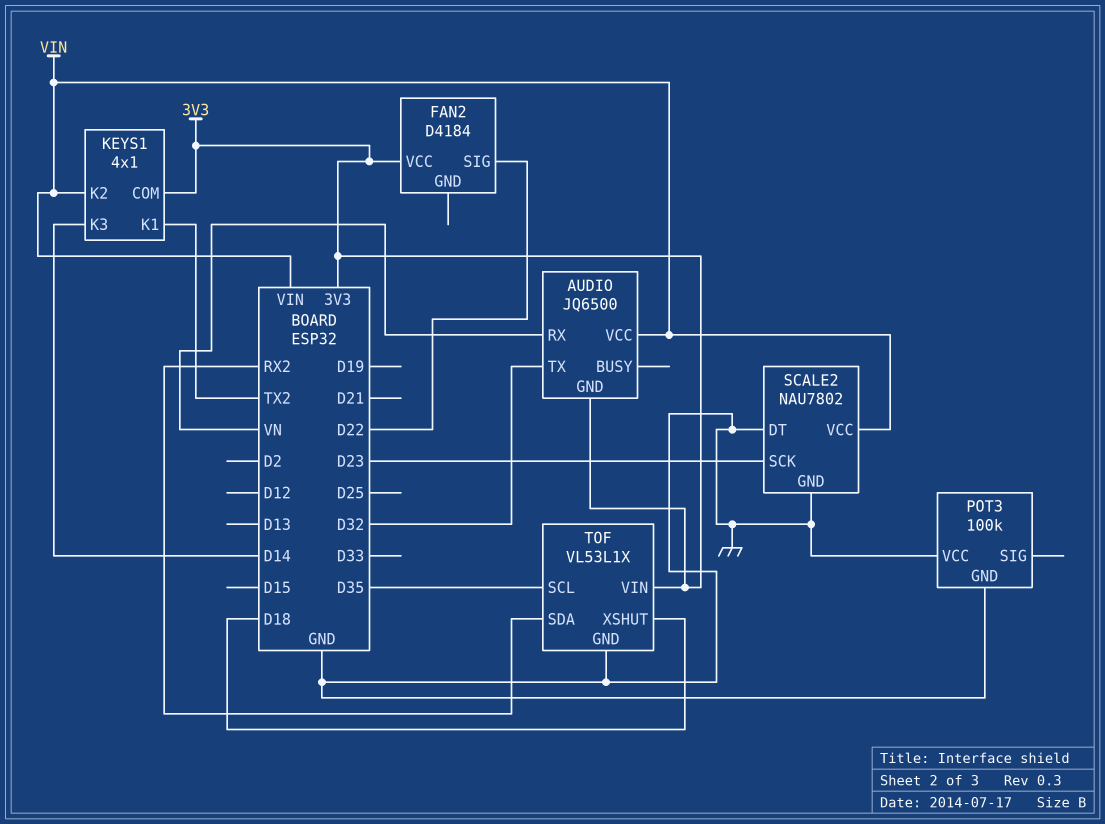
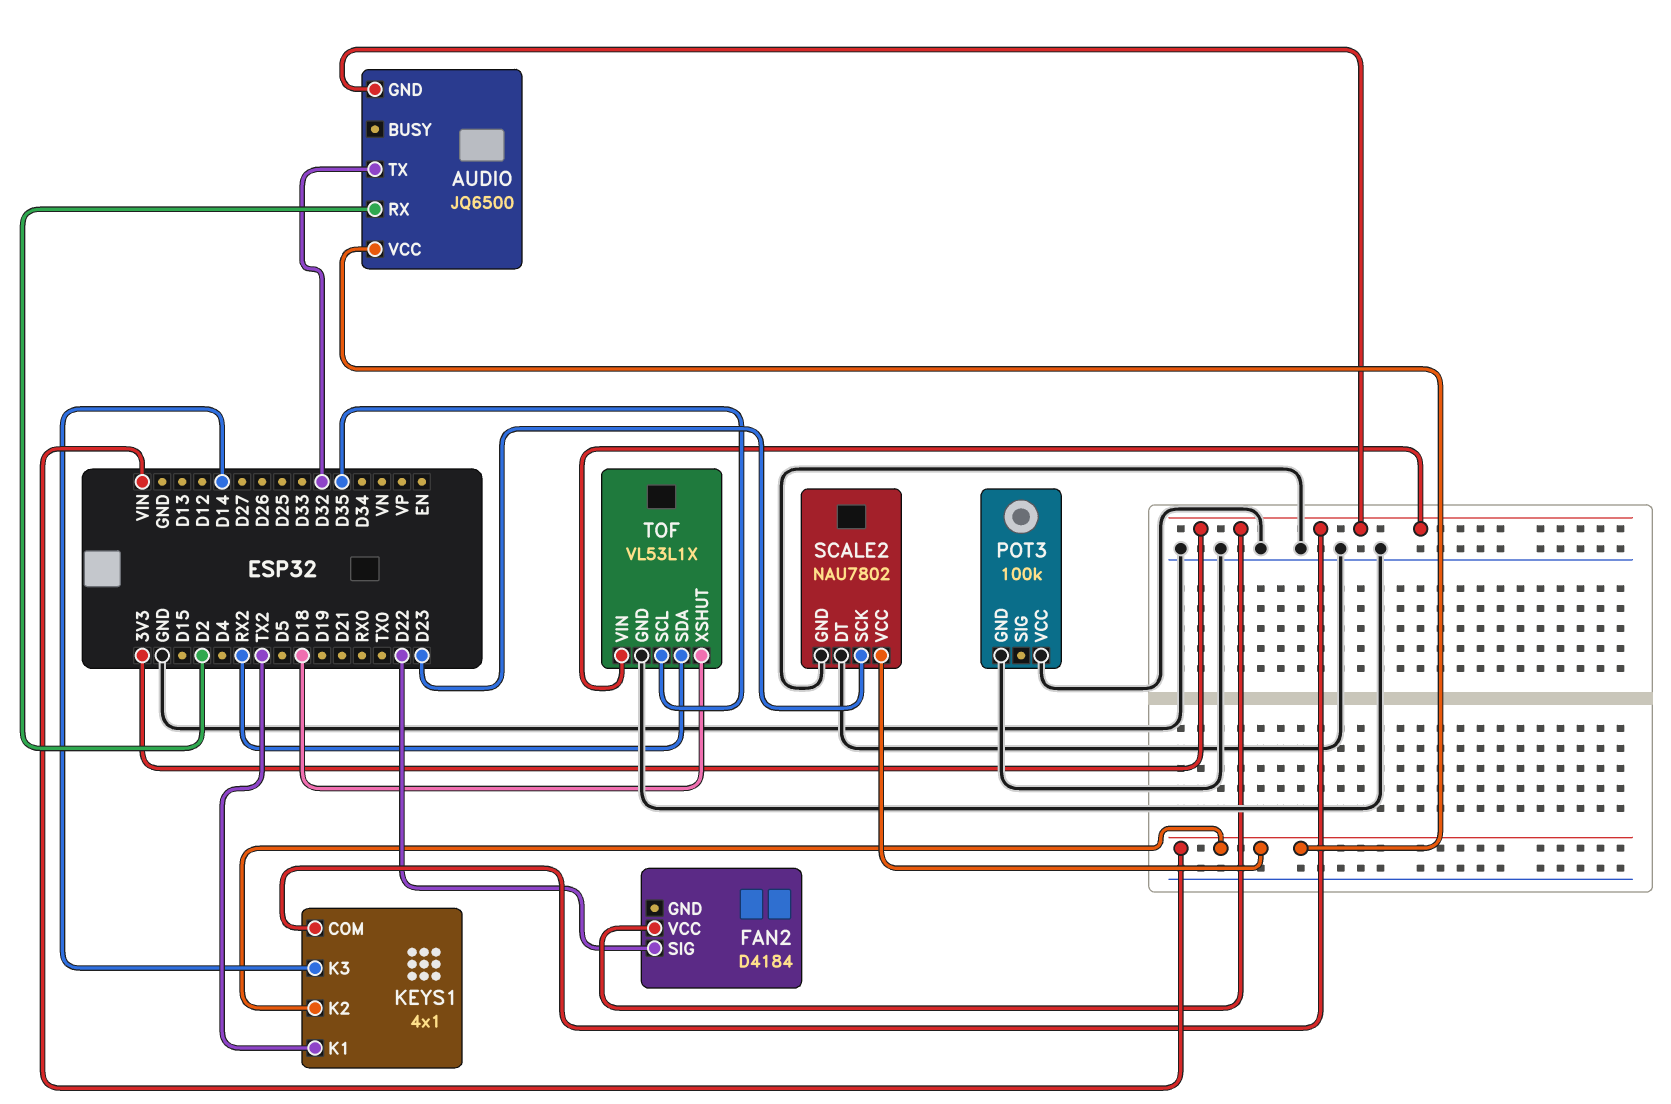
AUDIO pin RX: VN -> D2

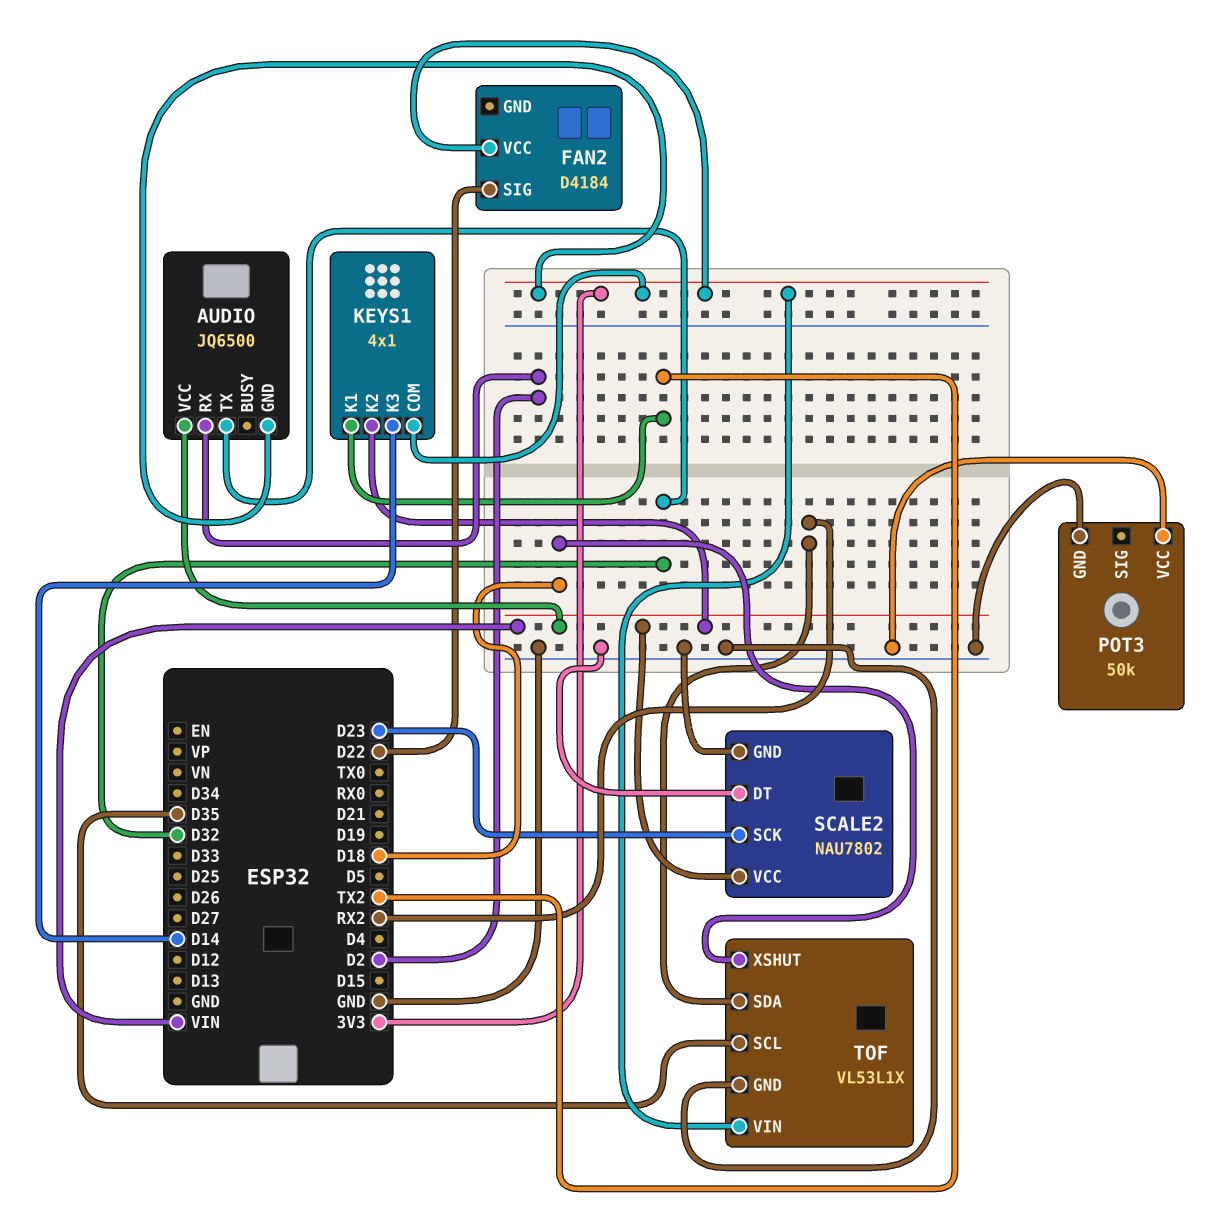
POT3: 100k -> 50k

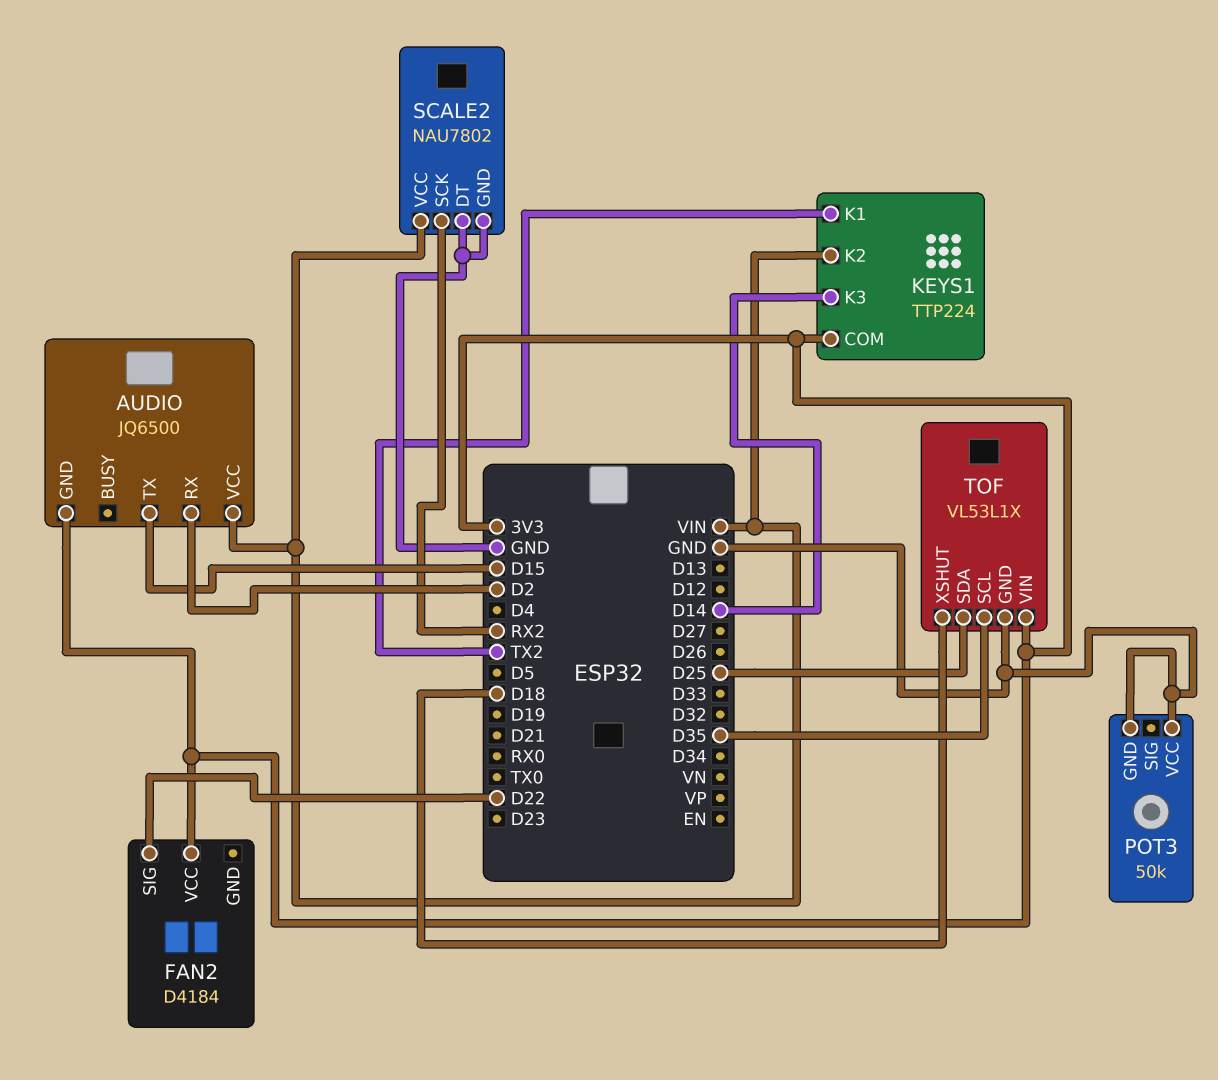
AUDIO pin TX: D32 -> D15
KEYS1: 4x1 -> TTP224
SCALE2 pin SCK: D23 -> RX2
TOF pin SDA: RX2 -> D25

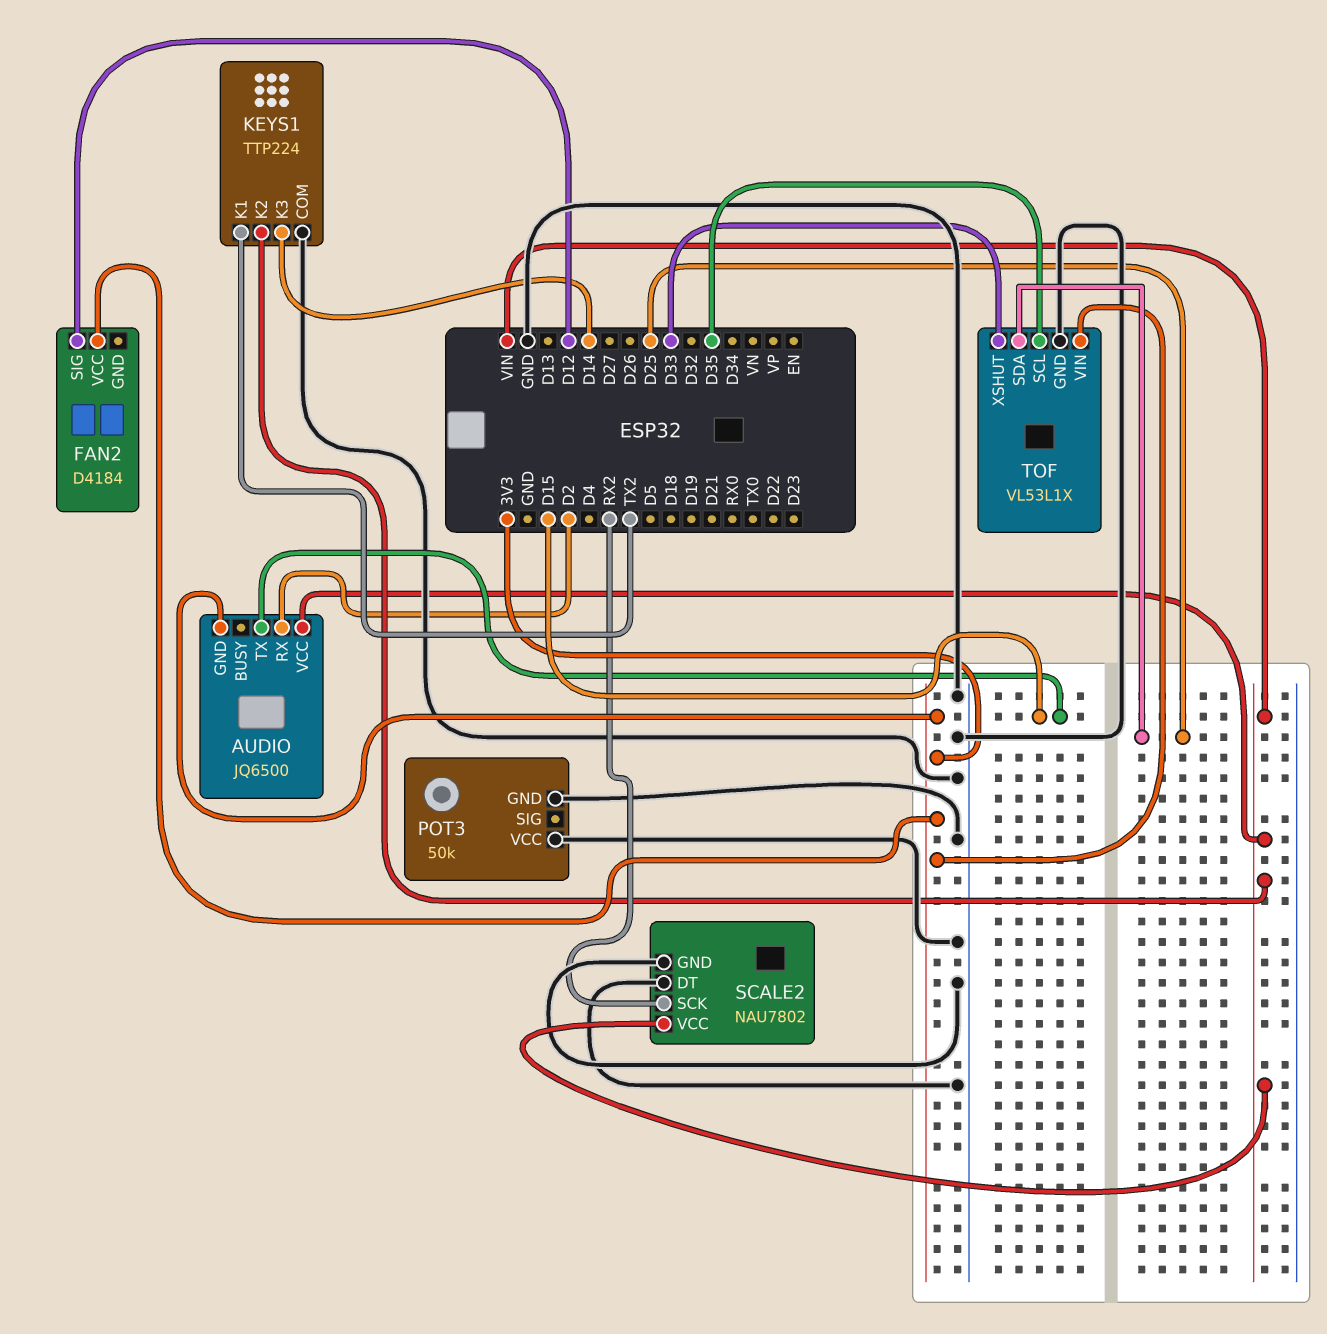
FAN2 pin SIG: D22 -> D12
KEYS1 pin COM: 3V3 -> GND
TOF pin XSHUT: D18 -> D33

